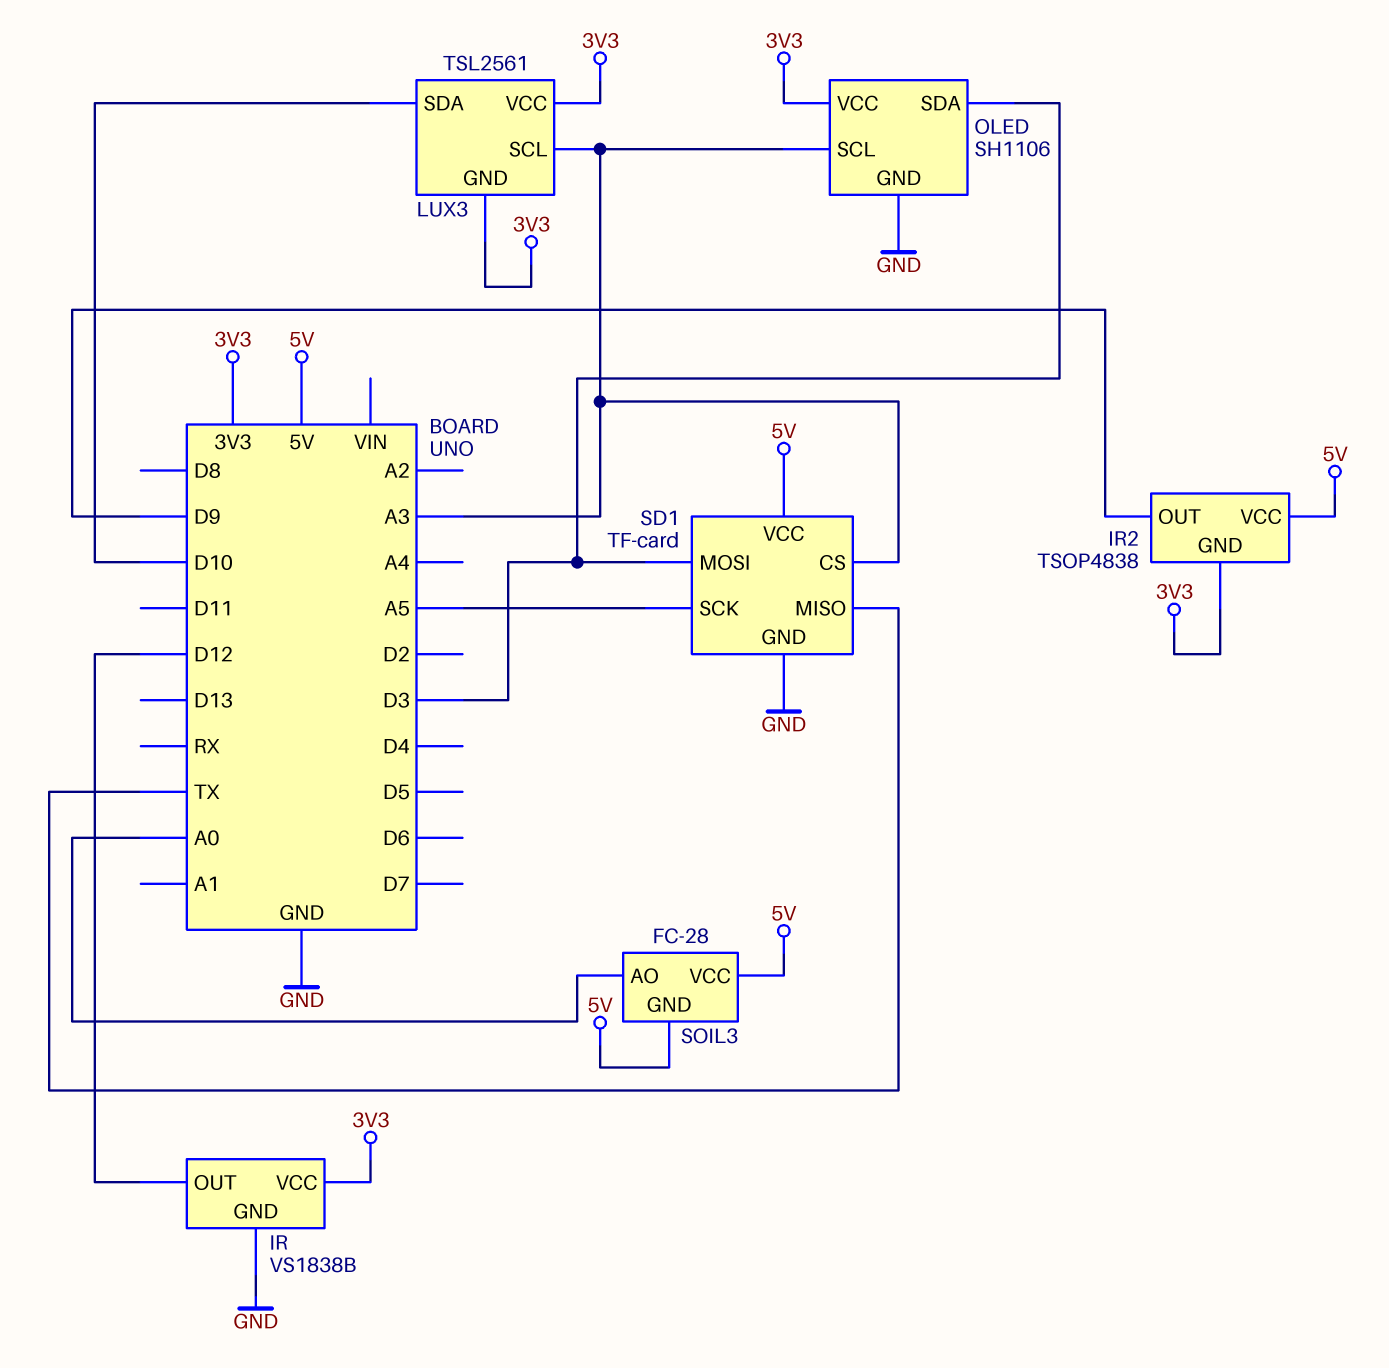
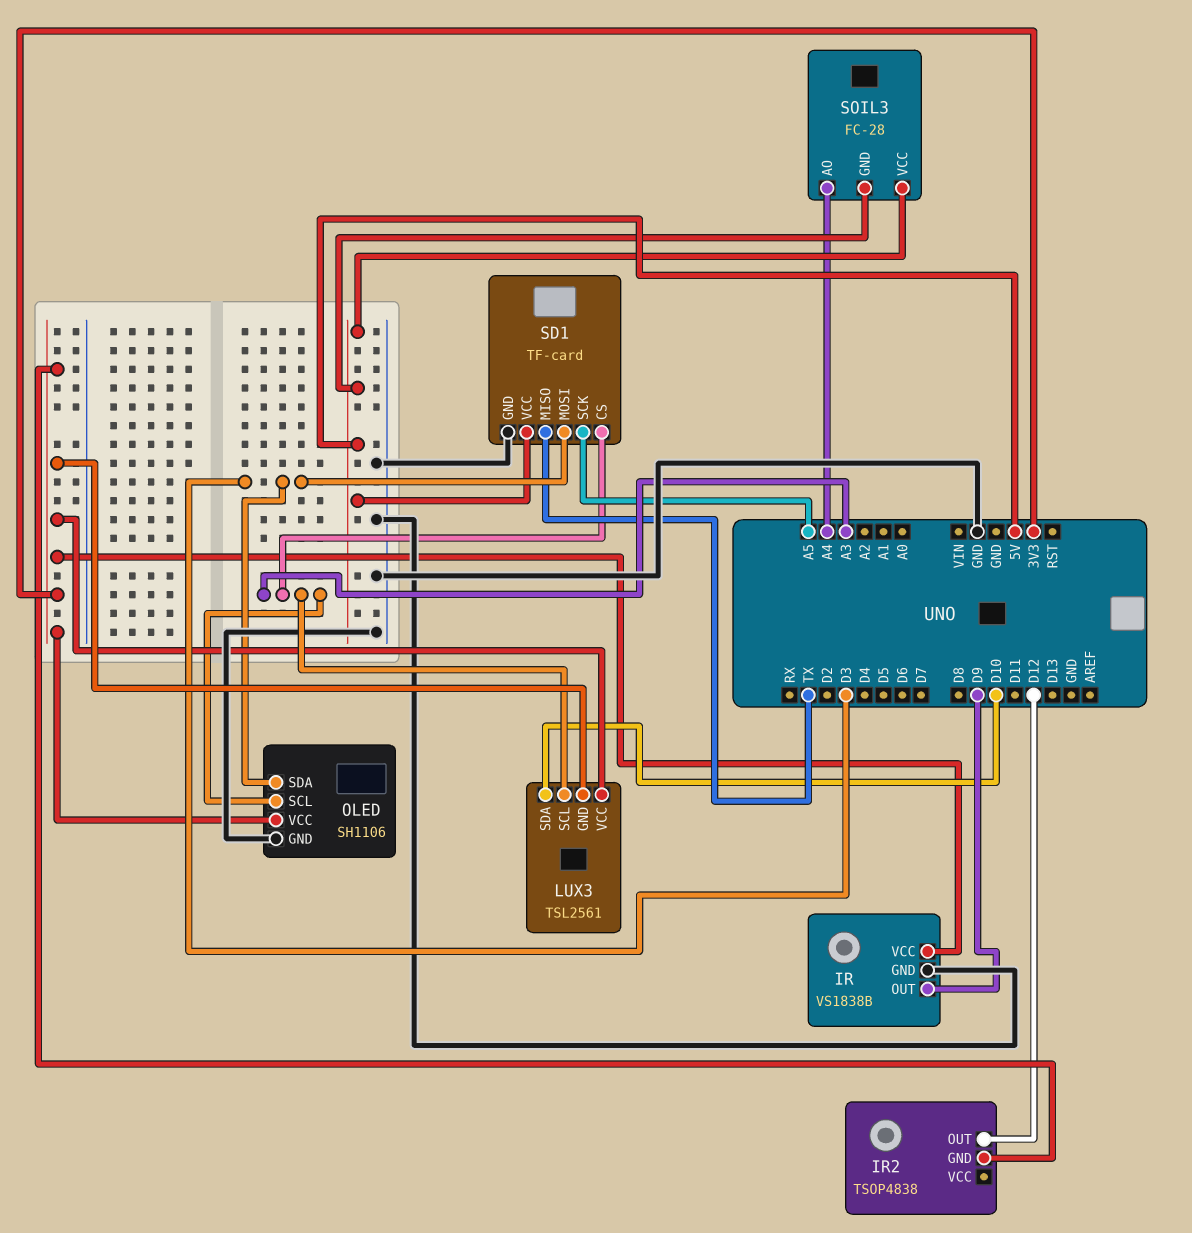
IR pin OUT: D12 -> D9
IR2 pin OUT: D9 -> D12
IR2 pin VCC: 5V -> none
SOIL3 pin AO: A0 -> A4

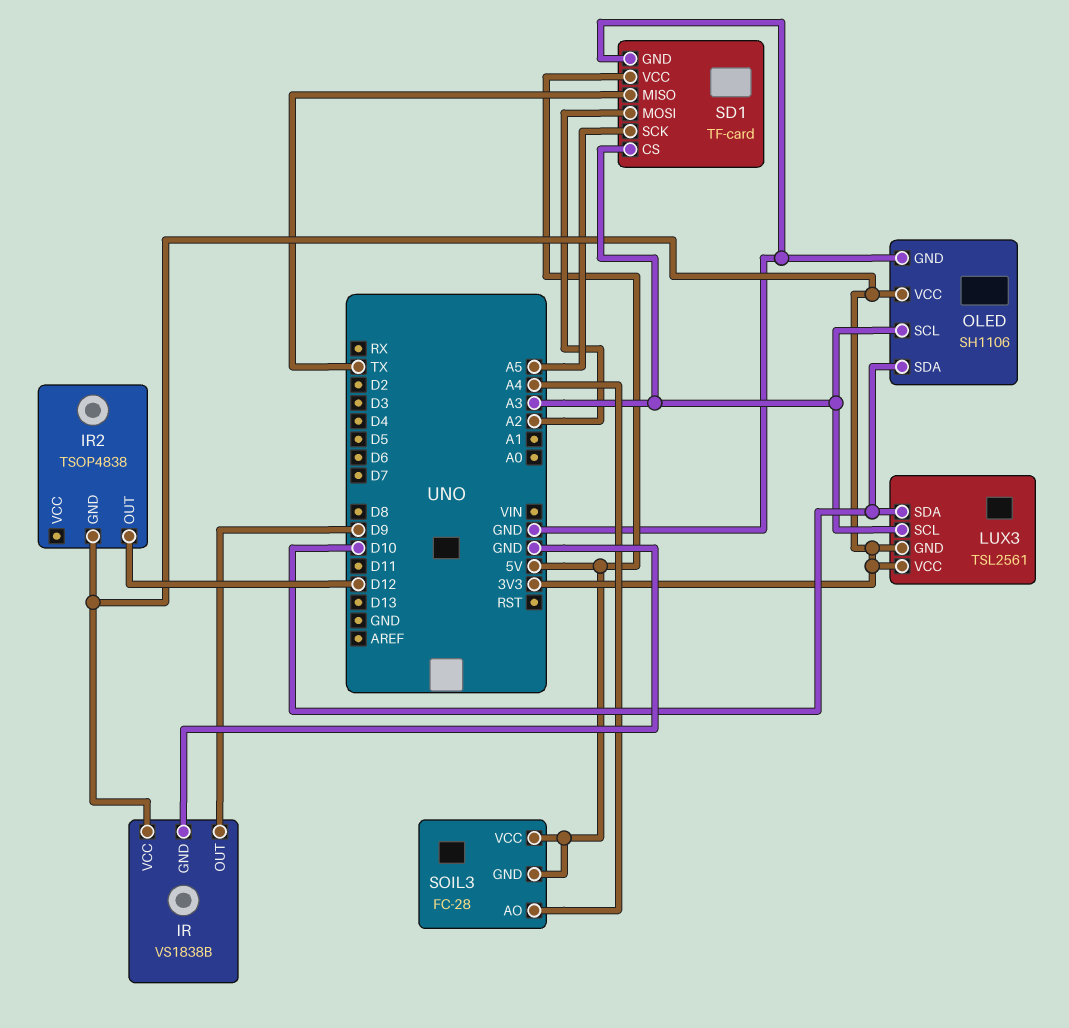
OLED pin SDA: D3 -> D10
SD1 pin MOSI: D3 -> A2

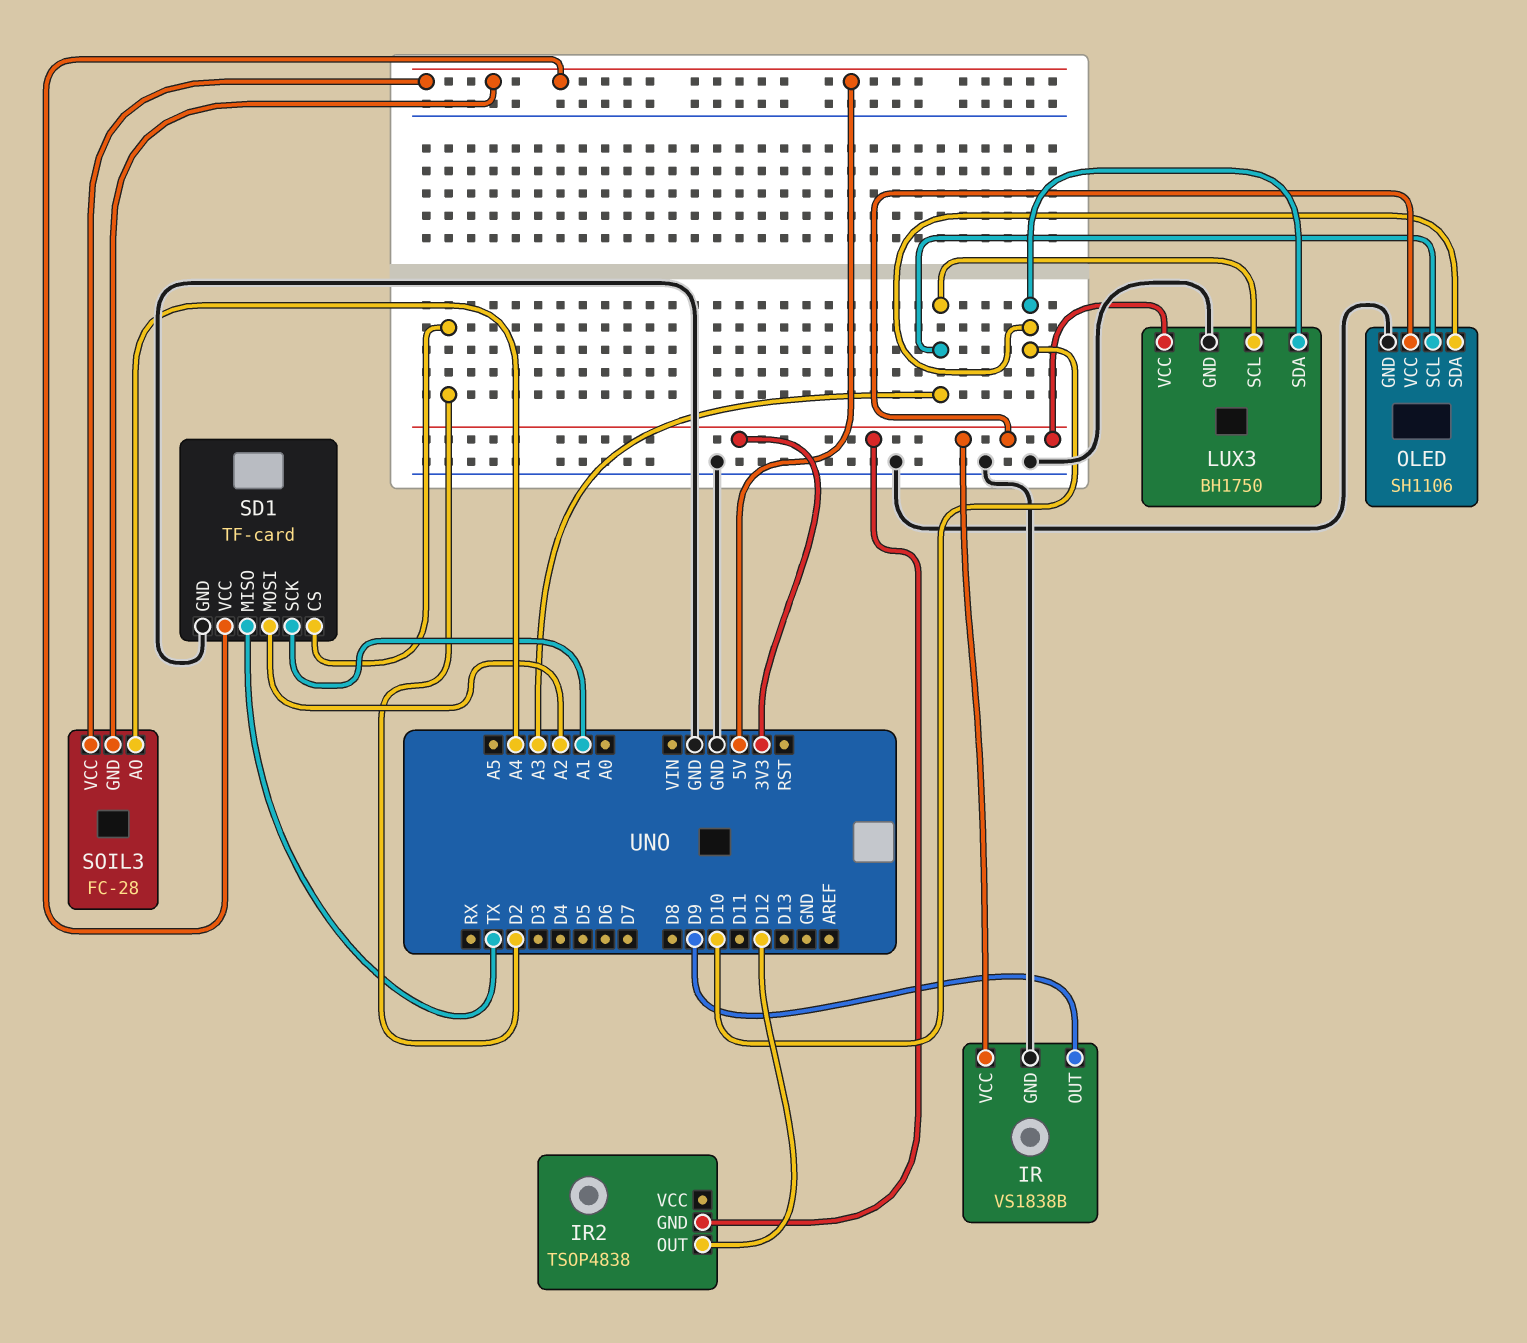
LUX3: TSL2561 -> BH1750
LUX3 pin GND: 3V3 -> GND
SD1 pin CS: A3 -> D2
SD1 pin SCK: A5 -> A1

